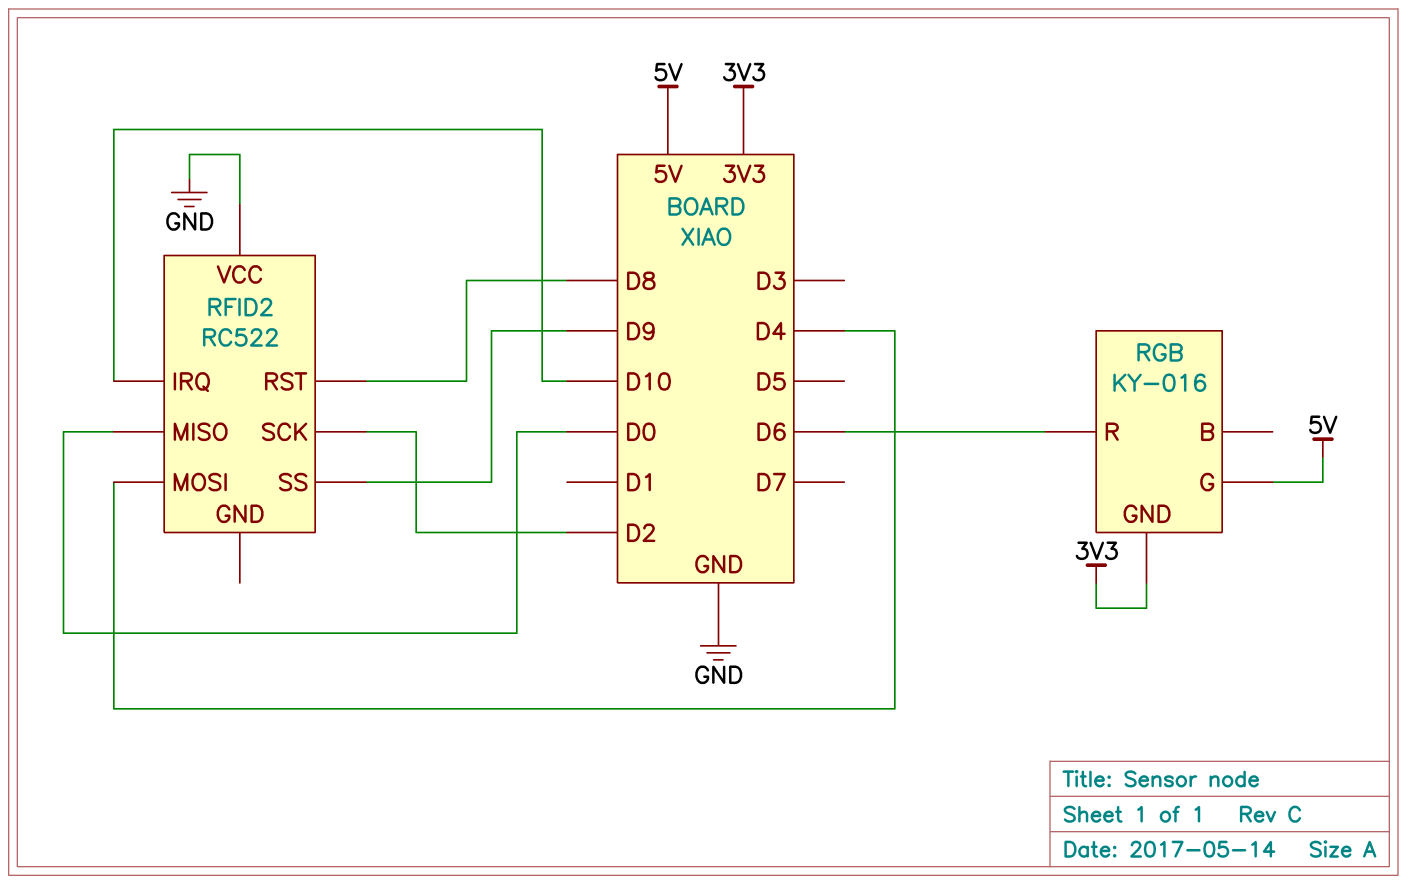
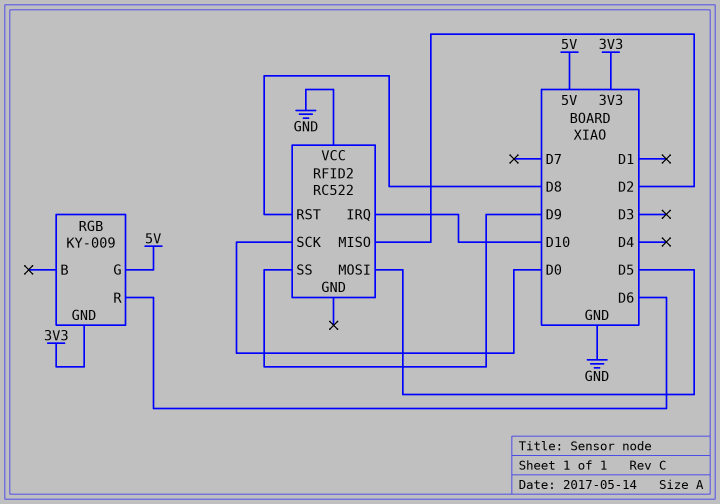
RFID2 pin MISO: D0 -> D2
RFID2 pin MOSI: D4 -> D5
RFID2 pin SCK: D2 -> D0
RGB: KY-016 -> KY-009

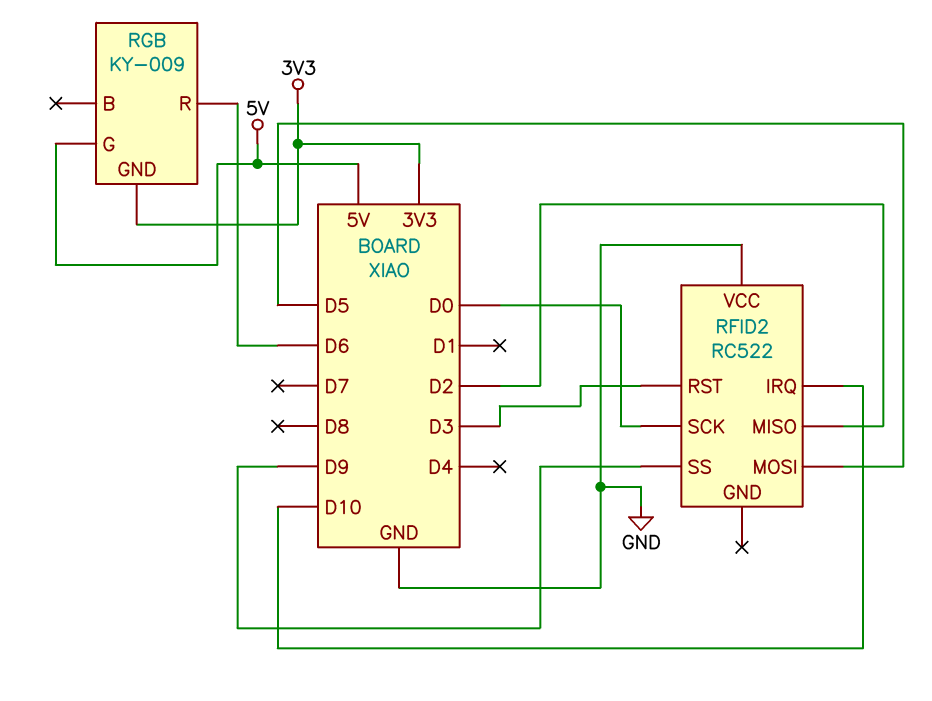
RFID2 pin RST: D8 -> D3

